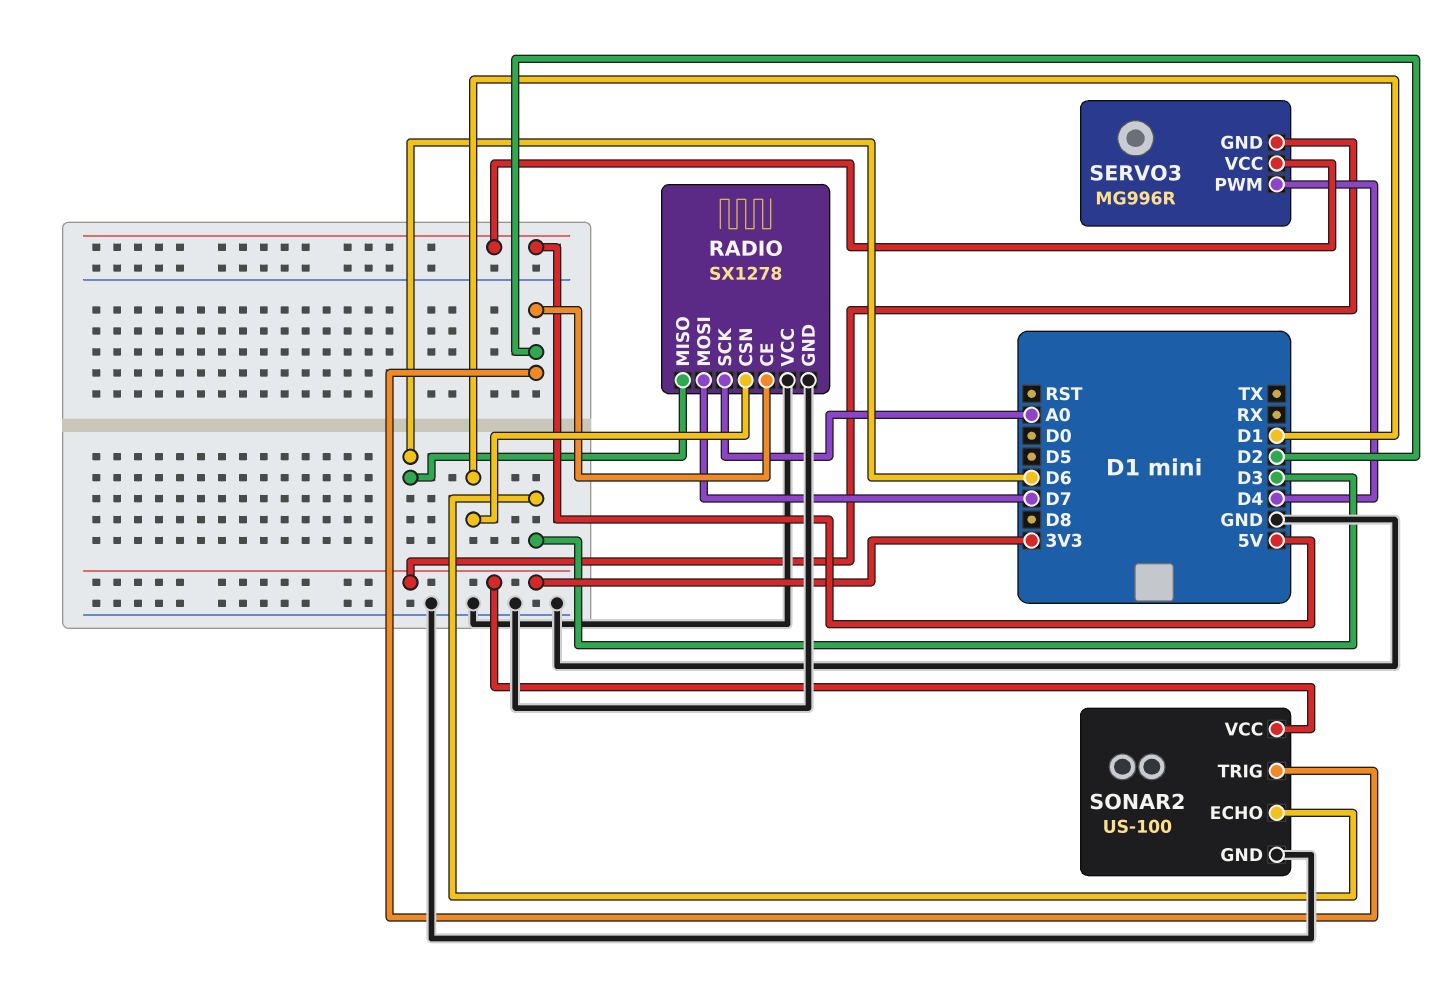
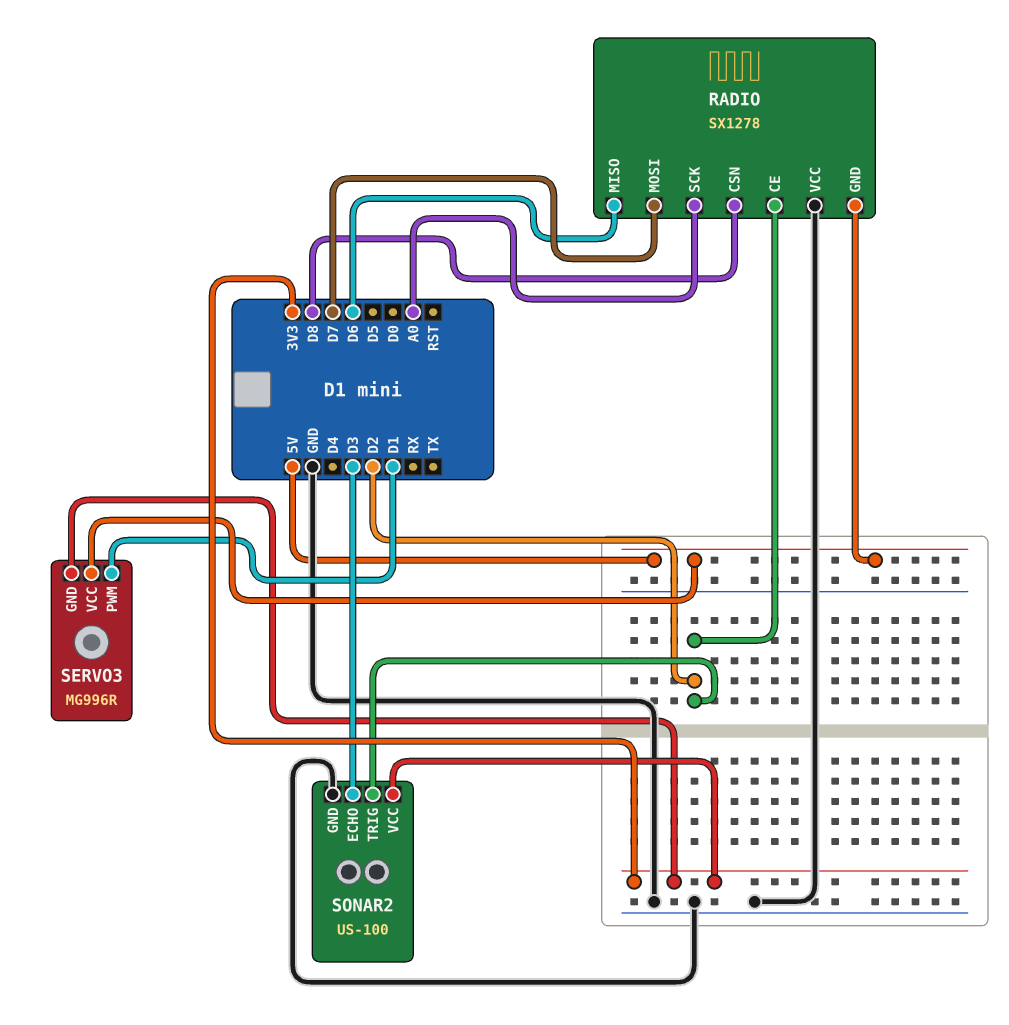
RADIO pin CSN: D1 -> D8
RADIO pin GND: GND -> 5V
SERVO3 pin PWM: D4 -> D1

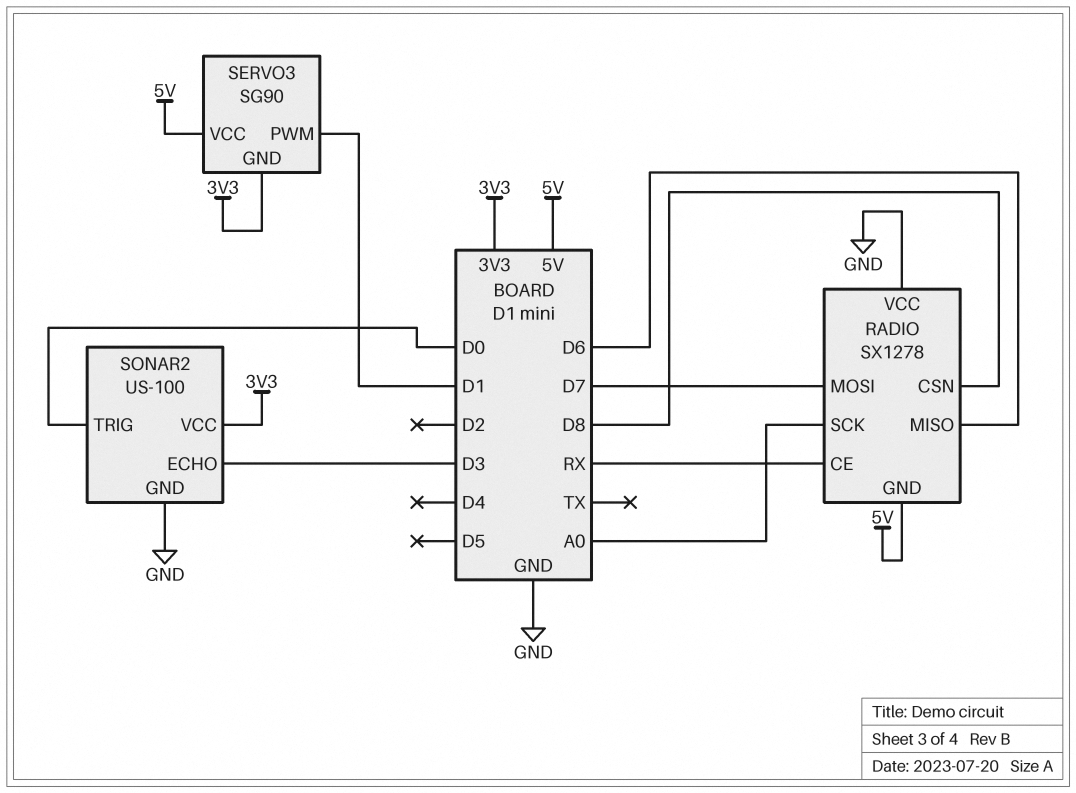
RADIO pin CE: D2 -> RX
SERVO3: MG996R -> SG90
SONAR2 pin TRIG: D2 -> D0

